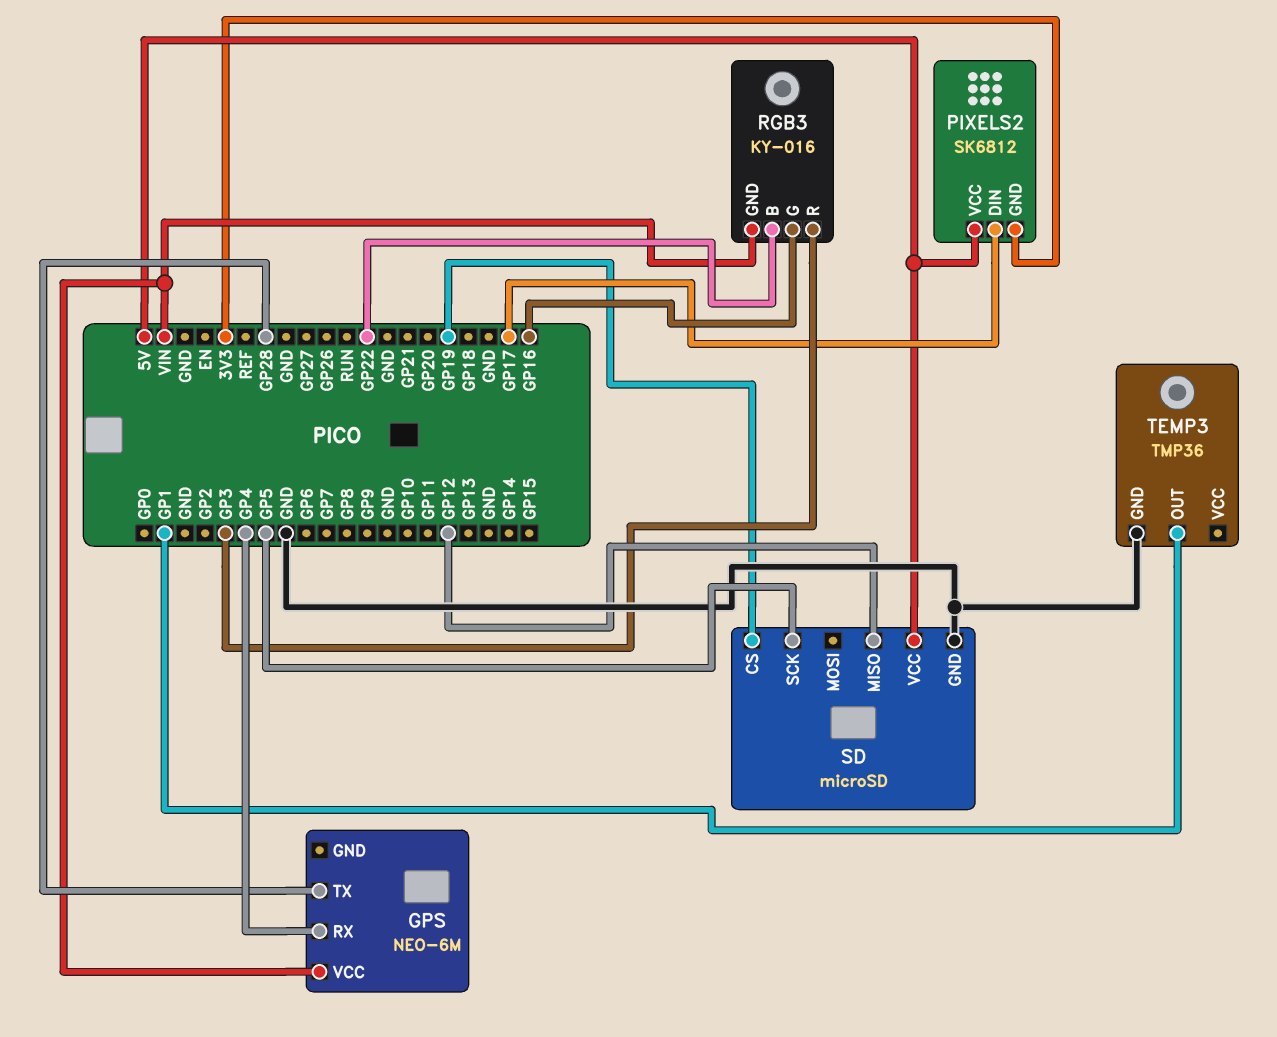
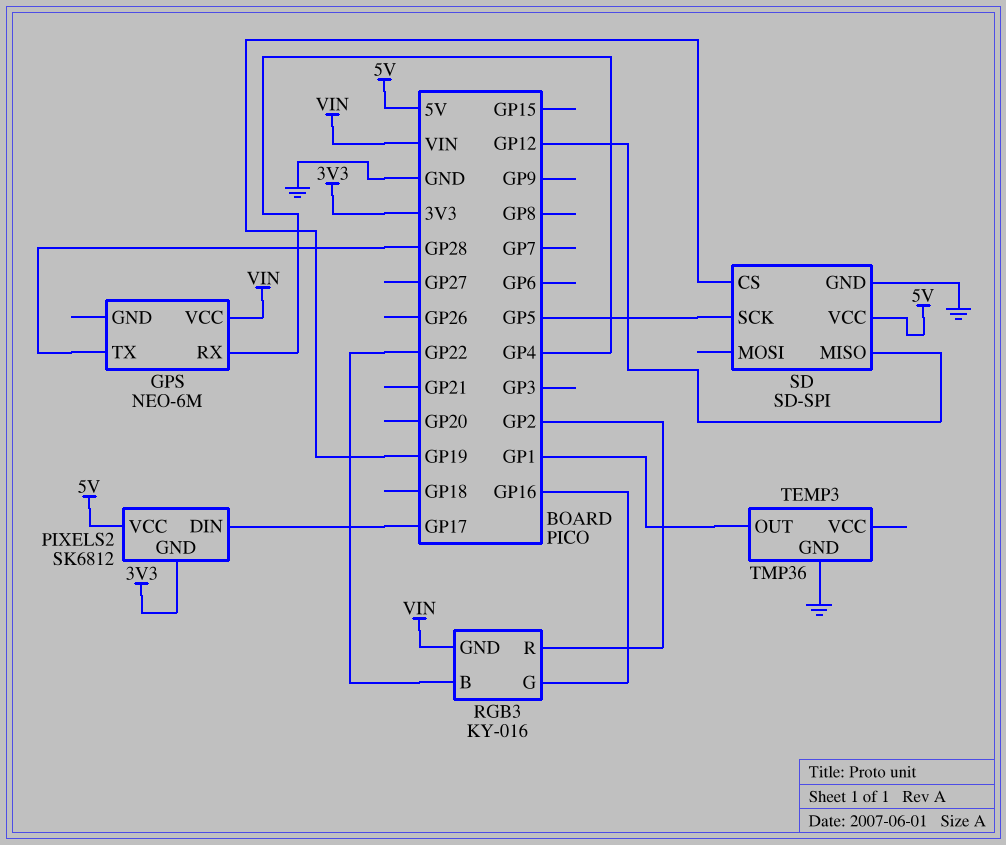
RGB3 pin R: GP3 -> GP2
SD: microSD -> SD-SPI

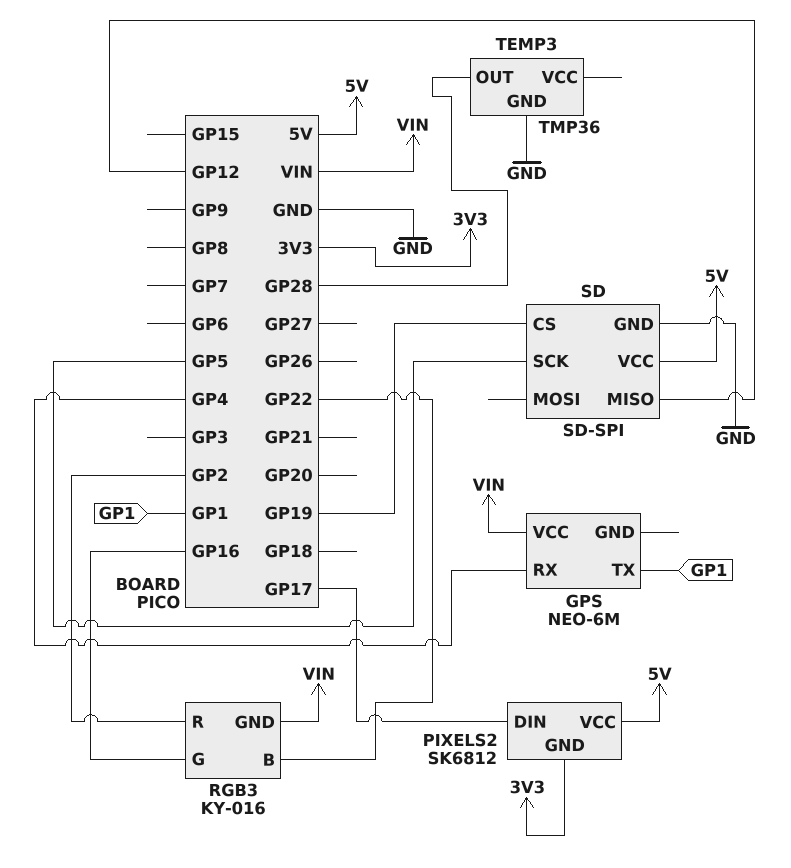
GPS pin TX: GP28 -> GP1
TEMP3 pin OUT: GP1 -> GP28

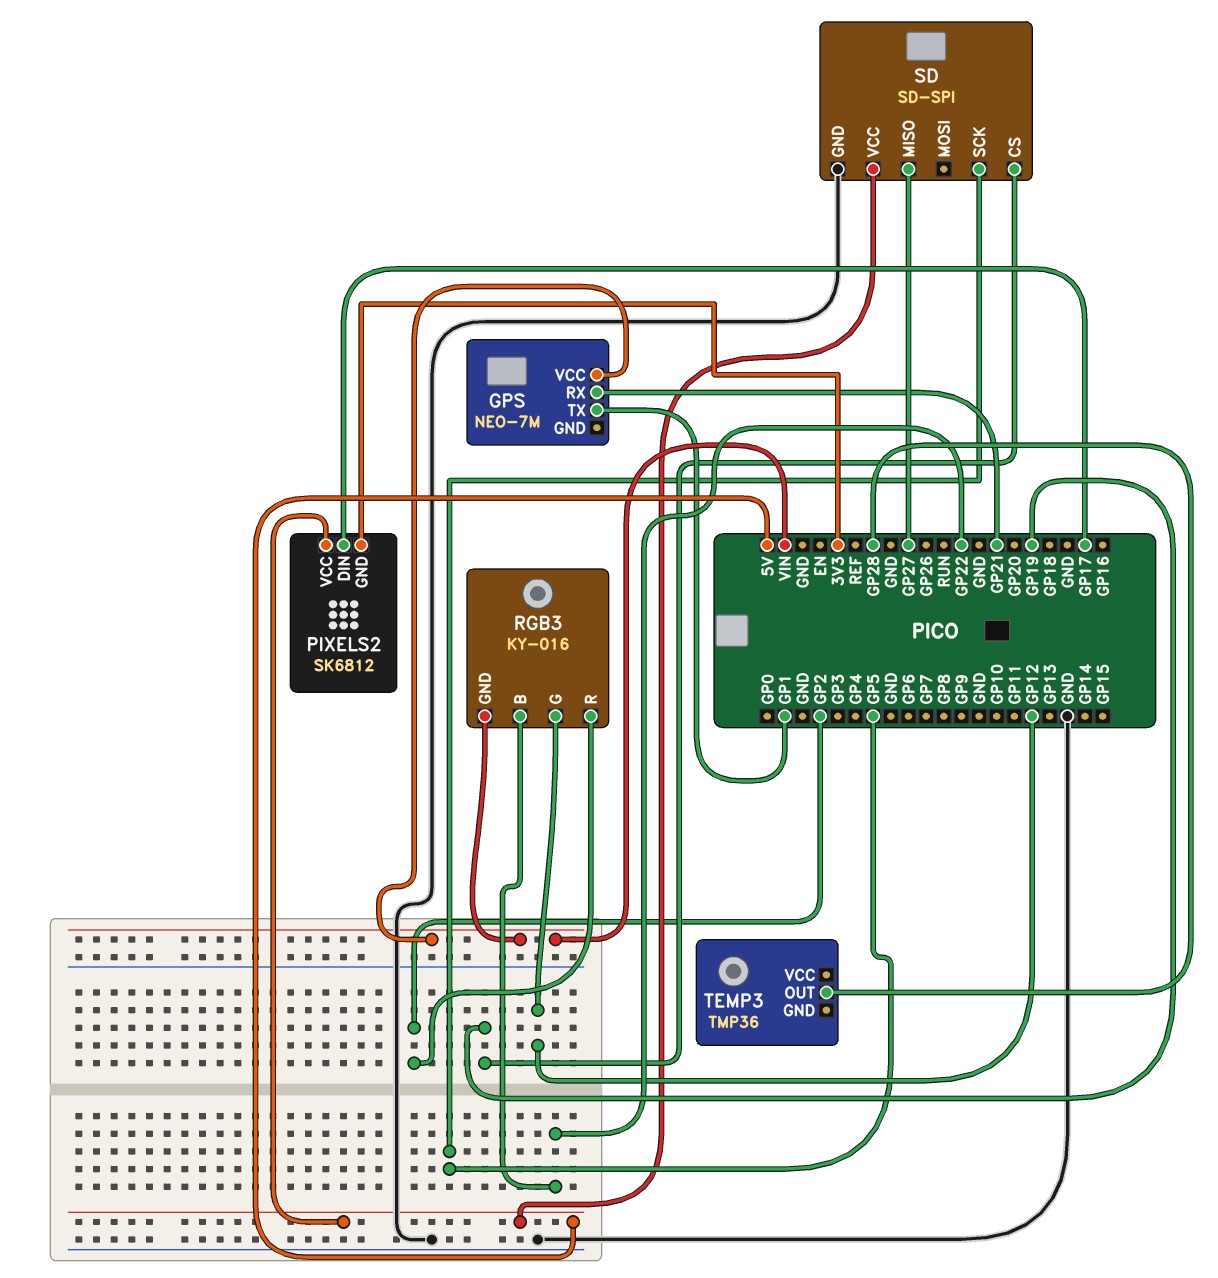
GPS: NEO-6M -> NEO-7M
GPS pin RX: GP4 -> GP21
RGB3 pin G: GP16 -> GP12
SD pin MISO: GP12 -> GP27
TEMP3 pin GND: GND -> none

